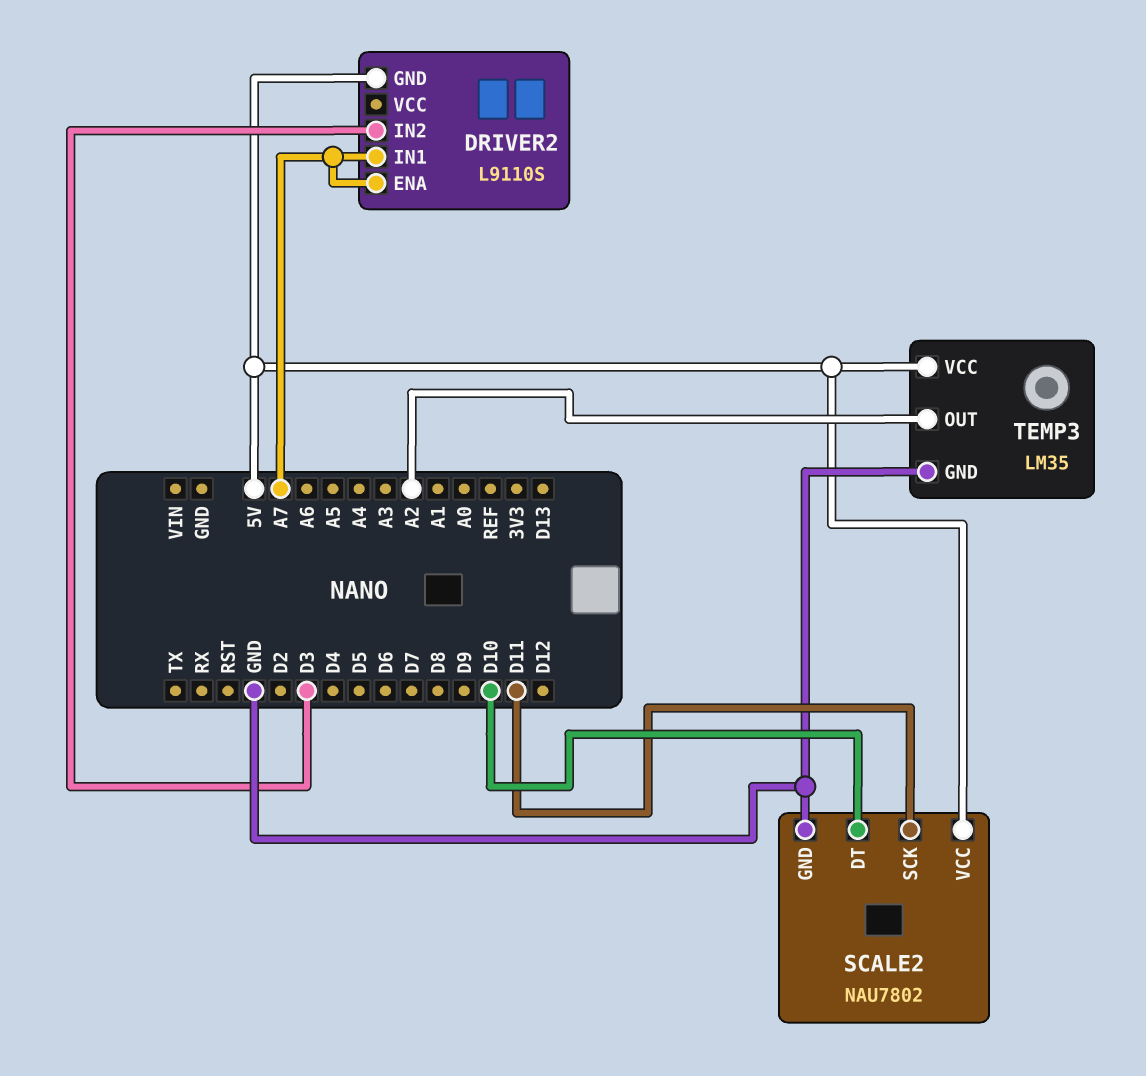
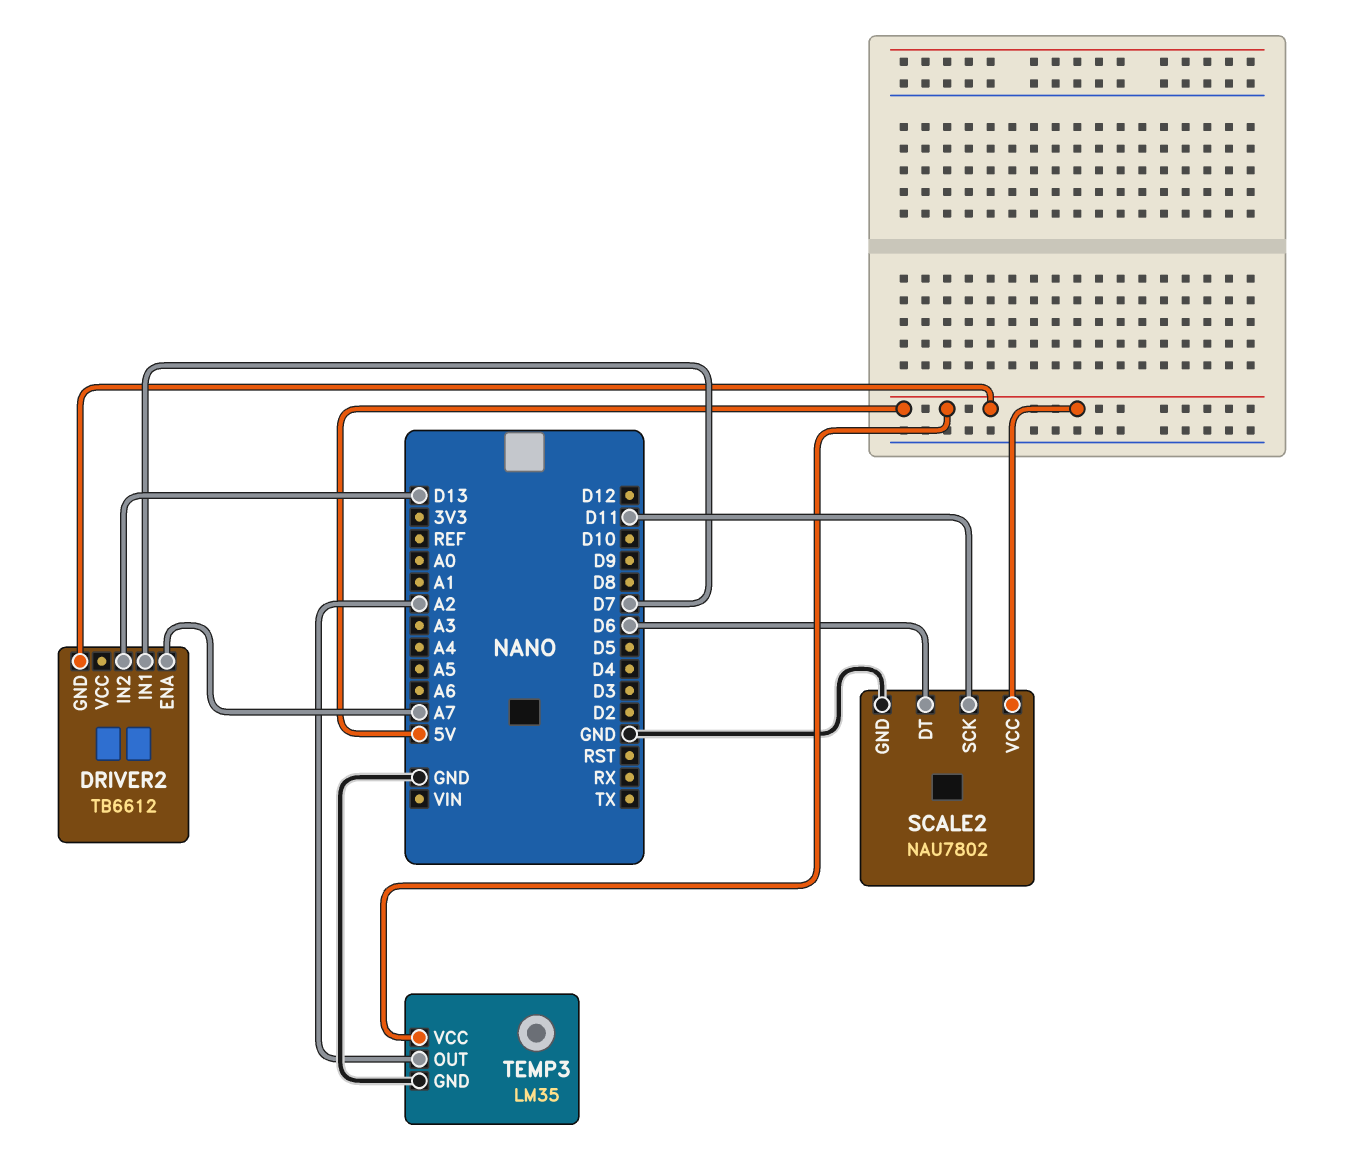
DRIVER2: L9110S -> TB6612
DRIVER2 pin IN1: A7 -> D7
DRIVER2 pin IN2: D3 -> D13
SCALE2 pin DT: D10 -> D6

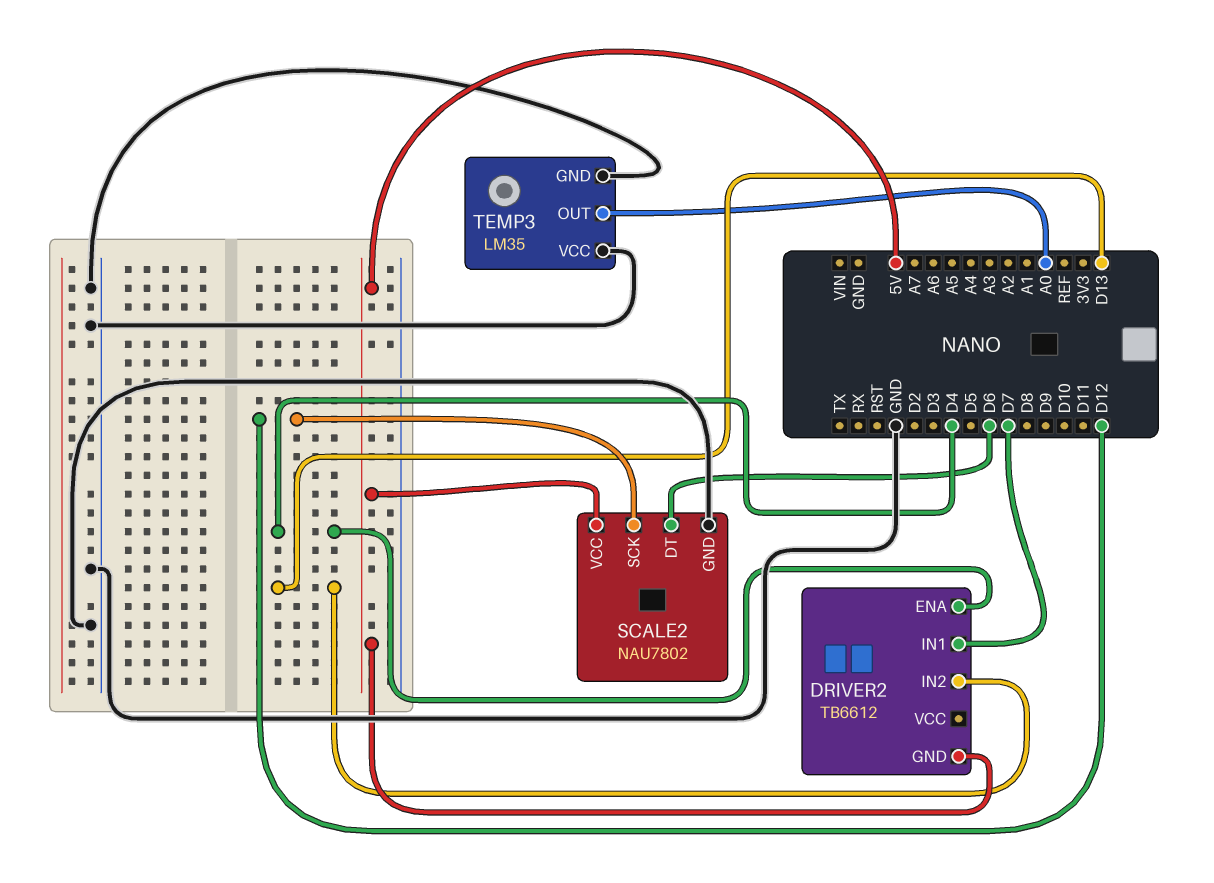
DRIVER2 pin ENA: A7 -> D4
SCALE2 pin SCK: D11 -> D12
TEMP3 pin OUT: A2 -> A0
TEMP3 pin VCC: 5V -> GND

